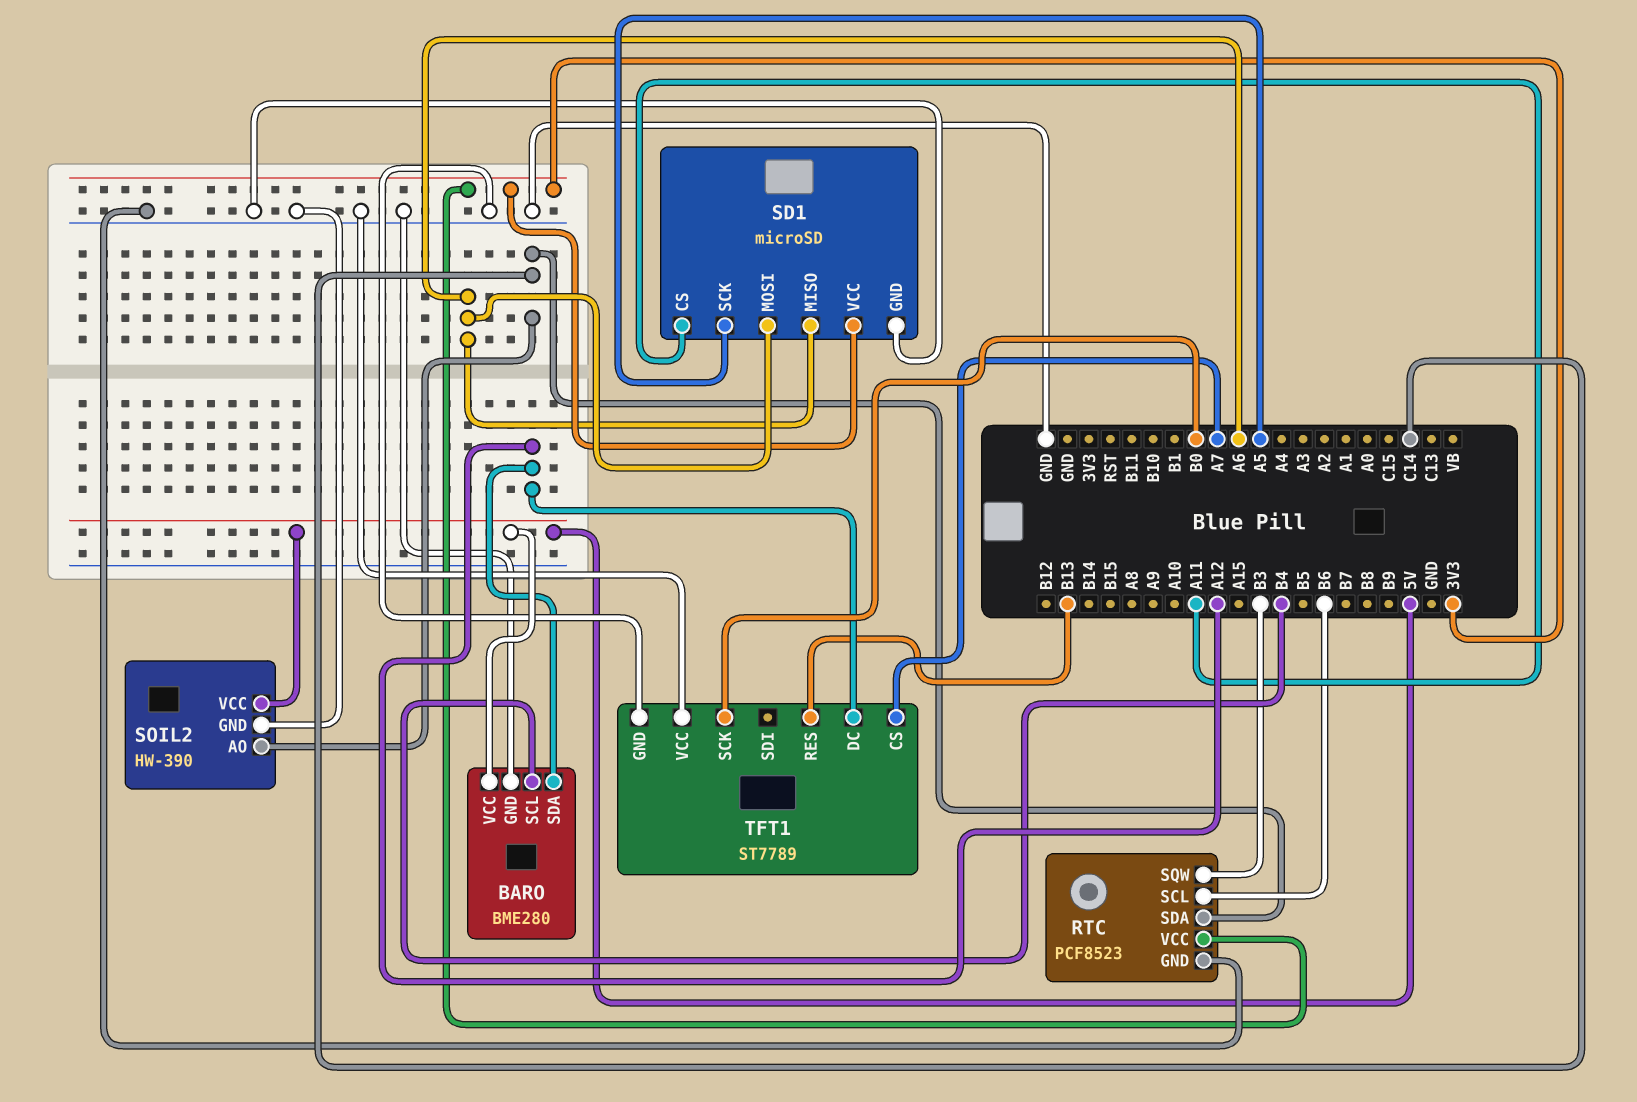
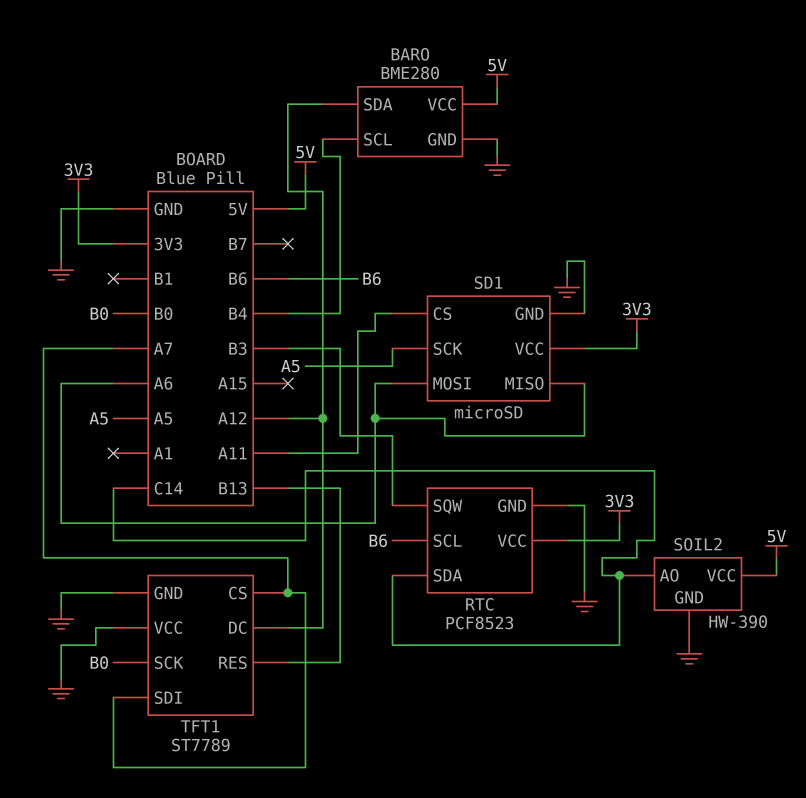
TFT1 pin SDI: none -> A7

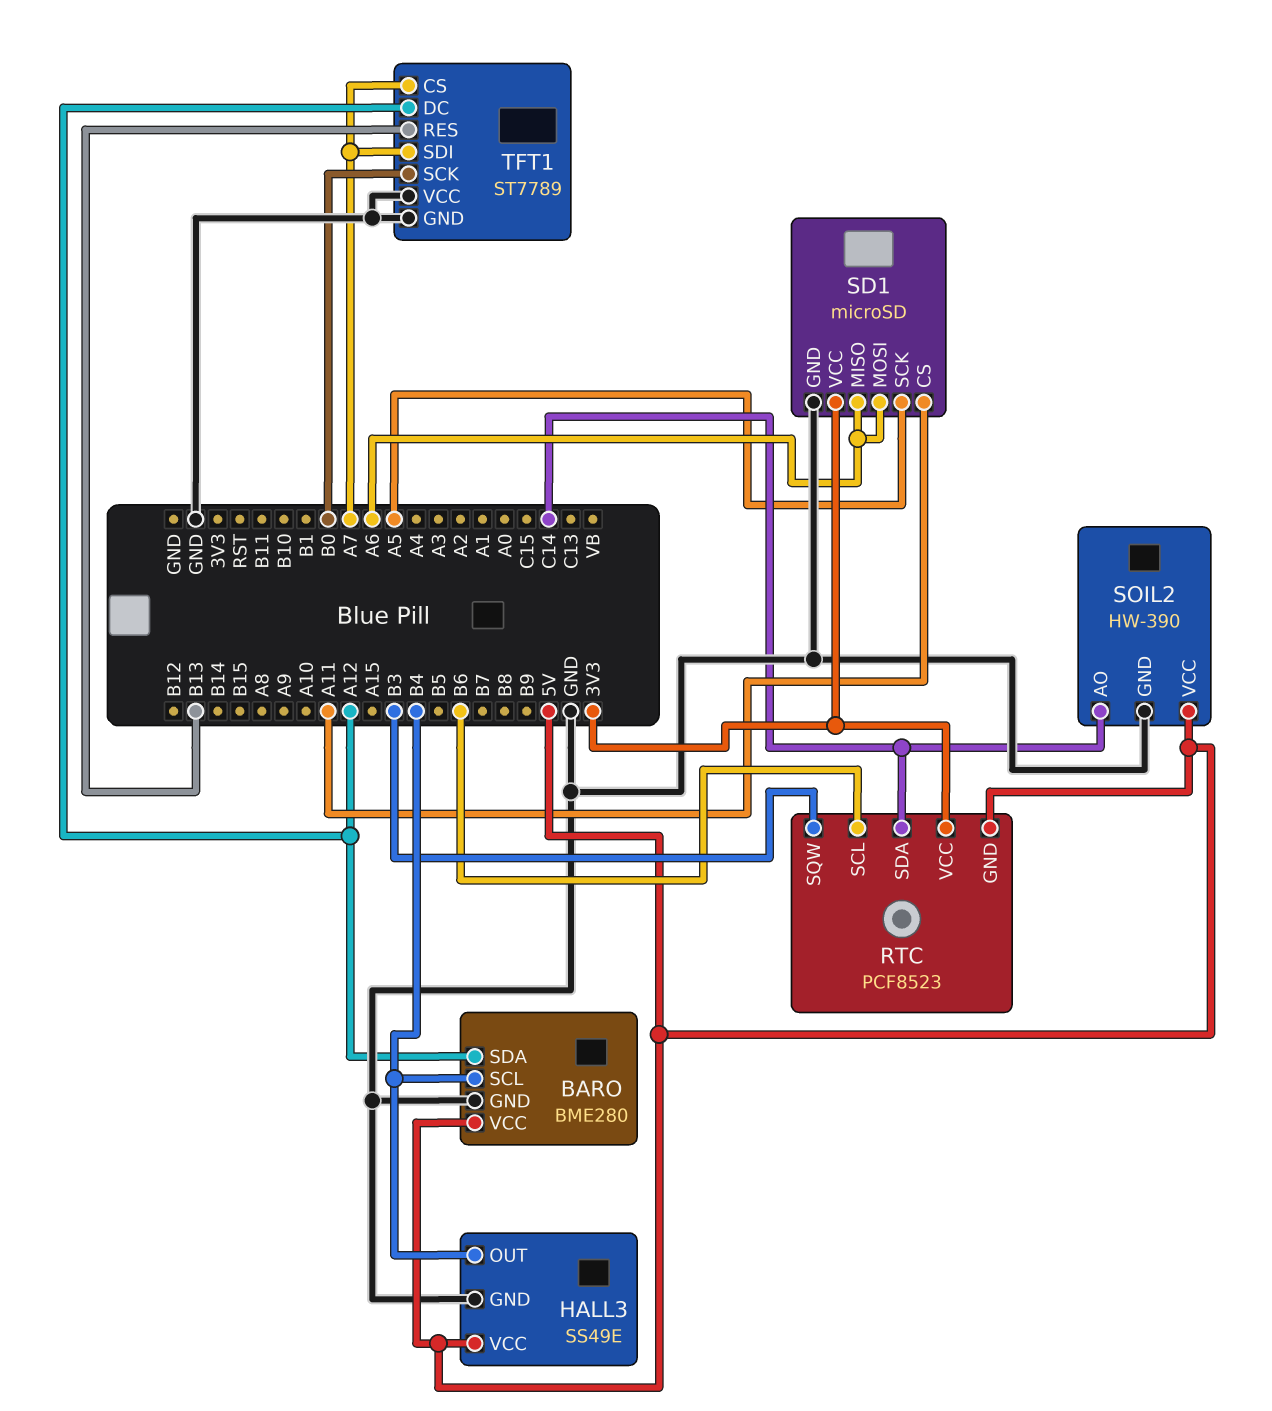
HALL3: none -> SS49E
HALL3 pin GND: none -> GND
HALL3 pin OUT: none -> B4
HALL3 pin VCC: none -> 5V
RTC pin GND: GND -> 5V

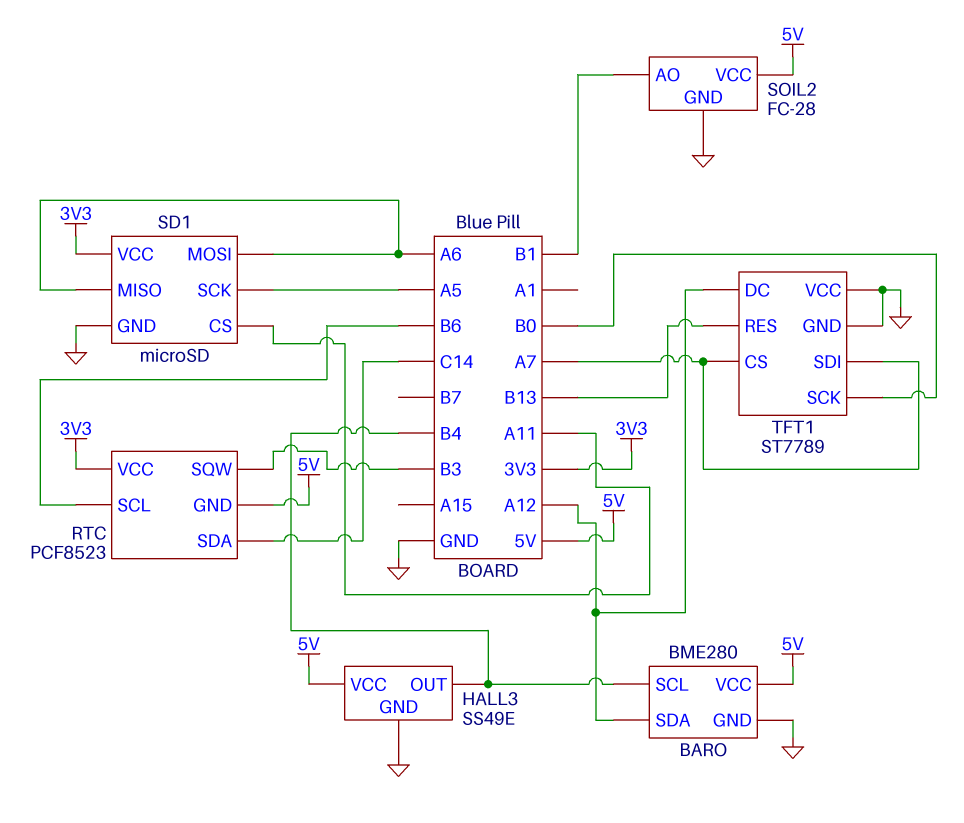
SOIL2: HW-390 -> FC-28
SOIL2 pin AO: C14 -> B1

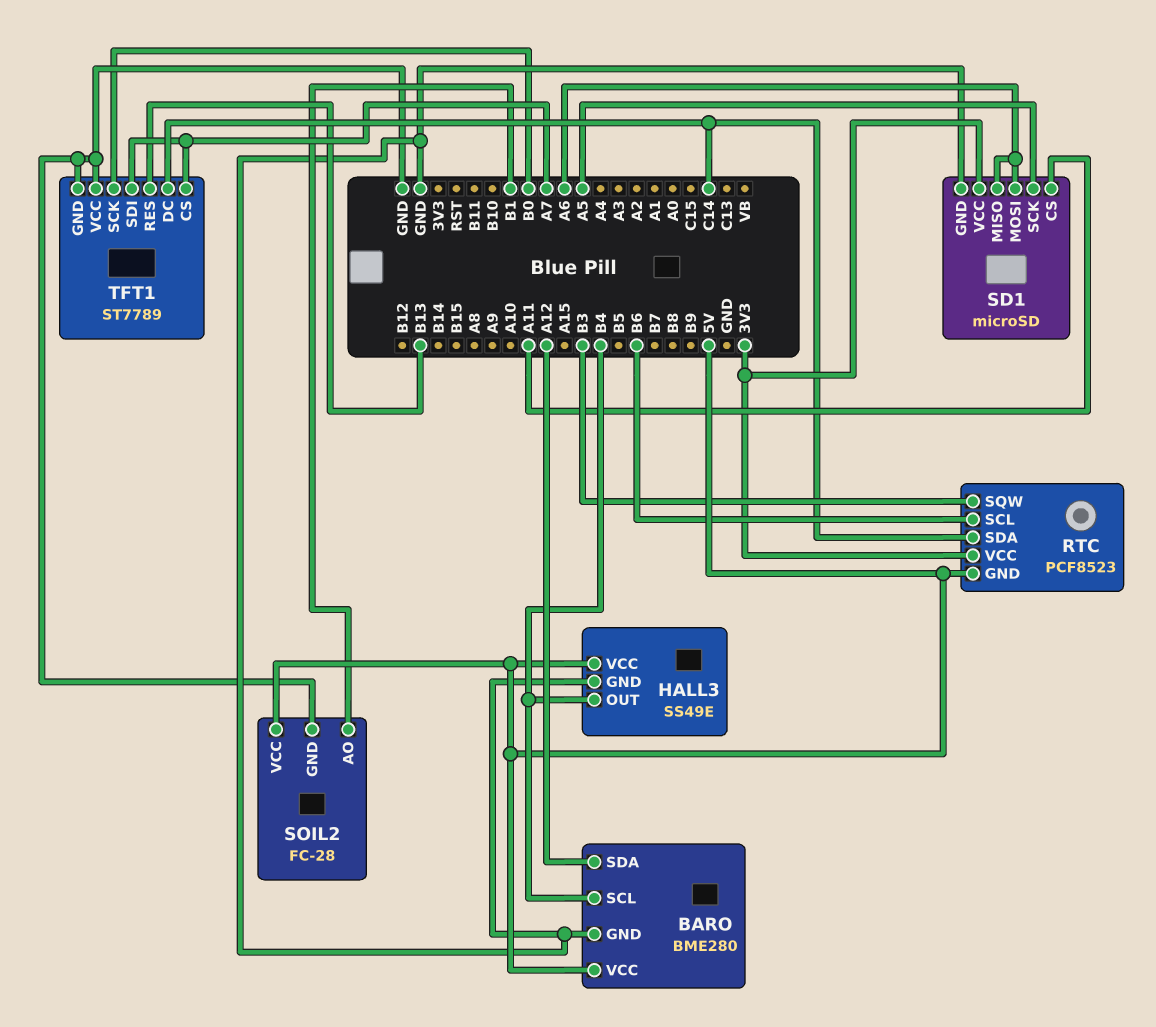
TFT1 pin DC: A12 -> C14

